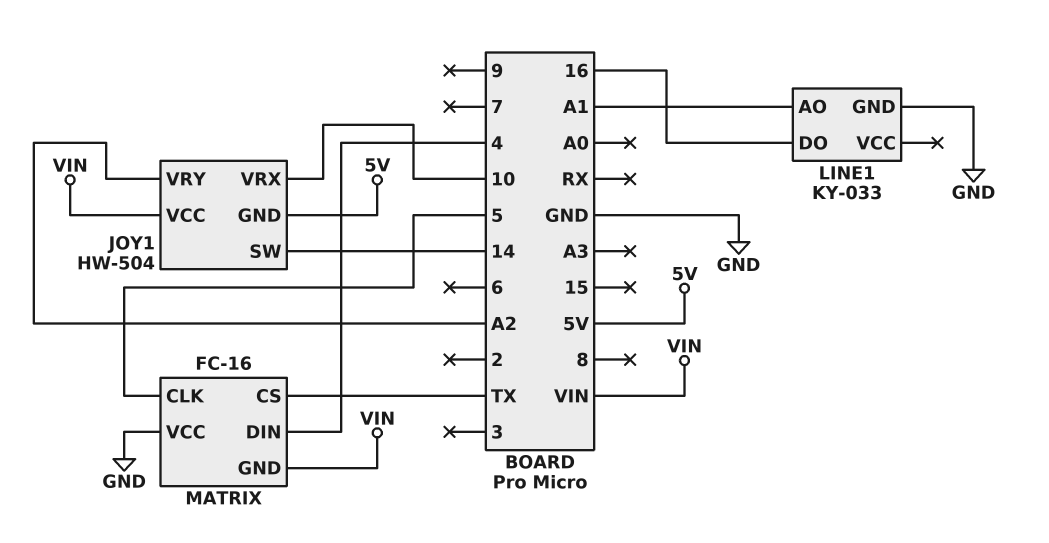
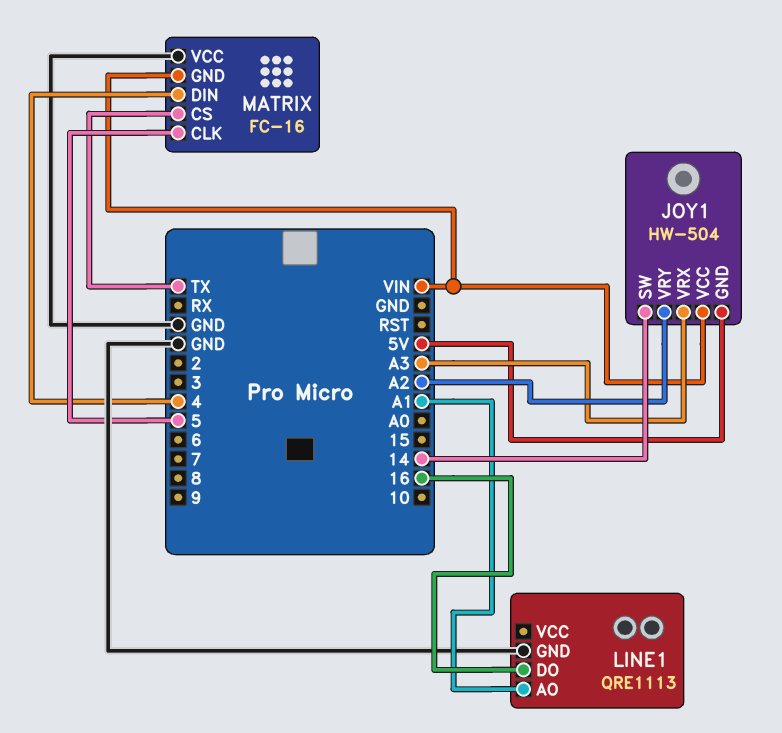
JOY1 pin VRX: 10 -> A3
LINE1: KY-033 -> QRE1113

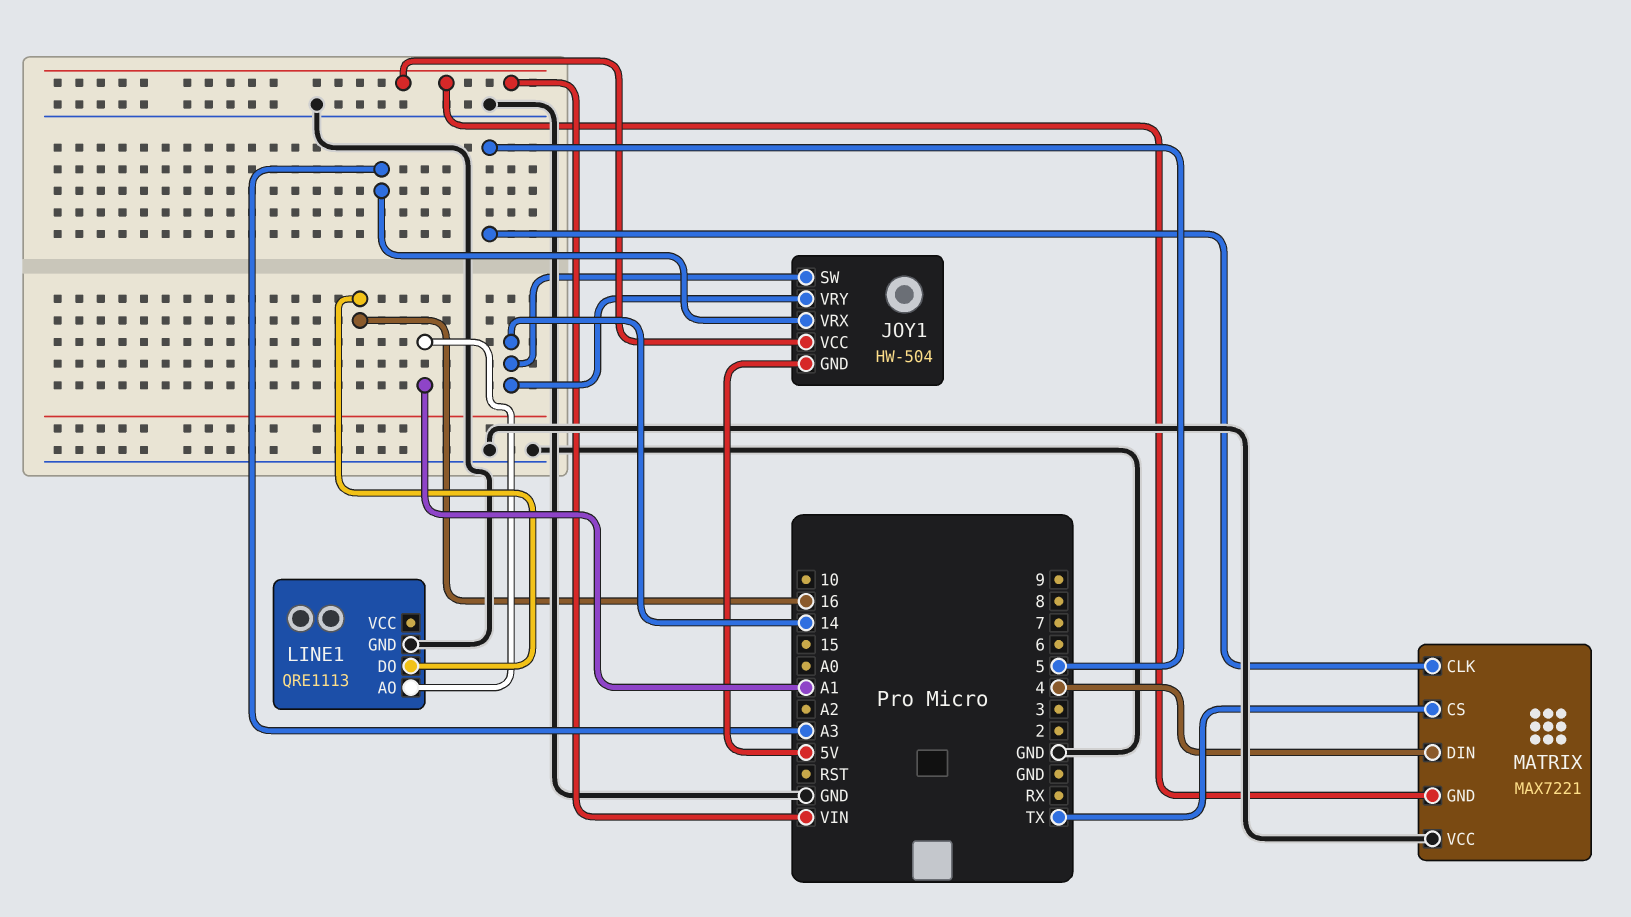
JOY1 pin VRY: A2 -> 14
MATRIX: FC-16 -> MAX7221

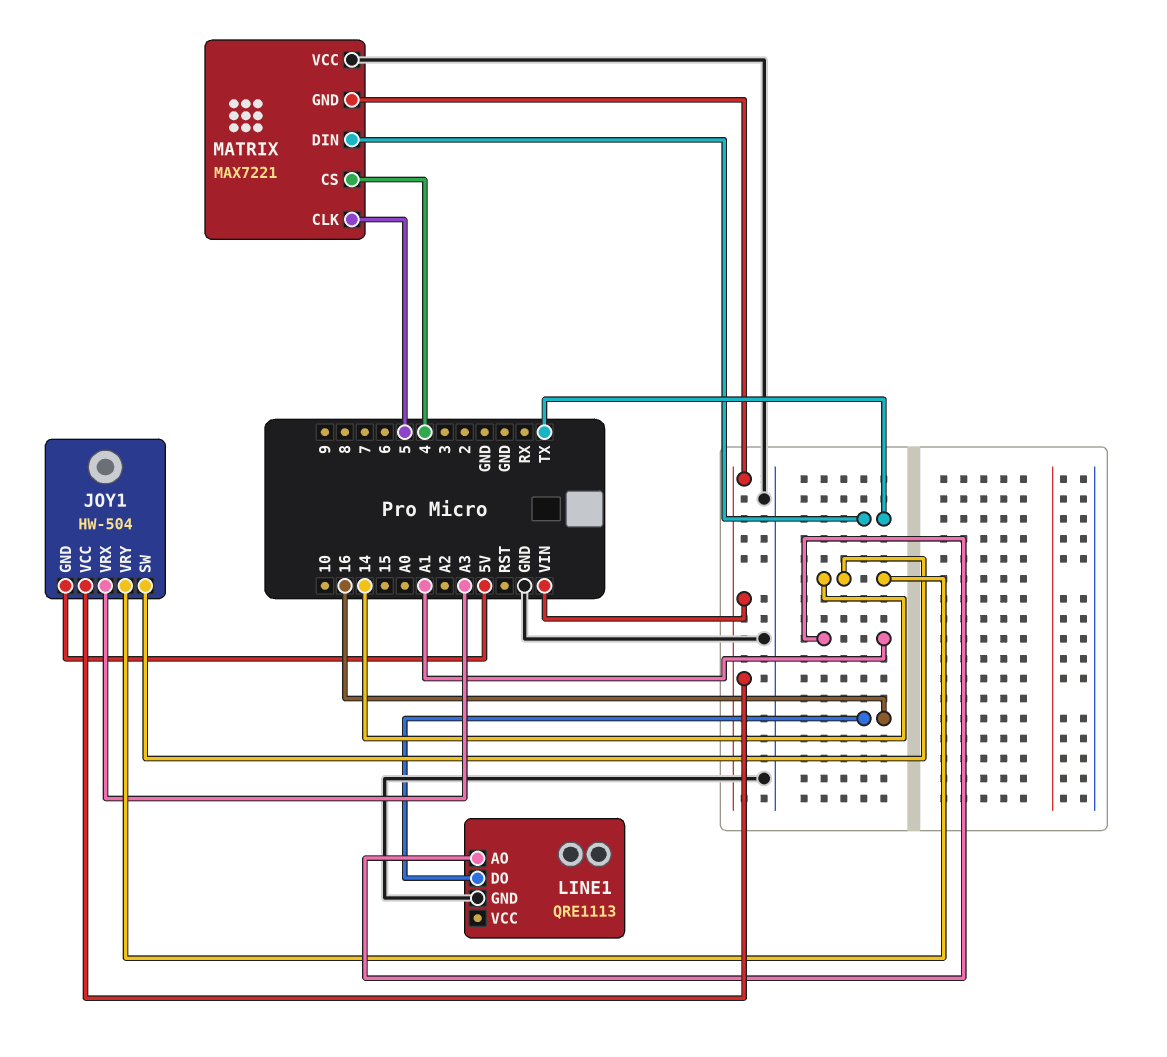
MATRIX pin CS: TX -> 4
MATRIX pin DIN: 4 -> TX

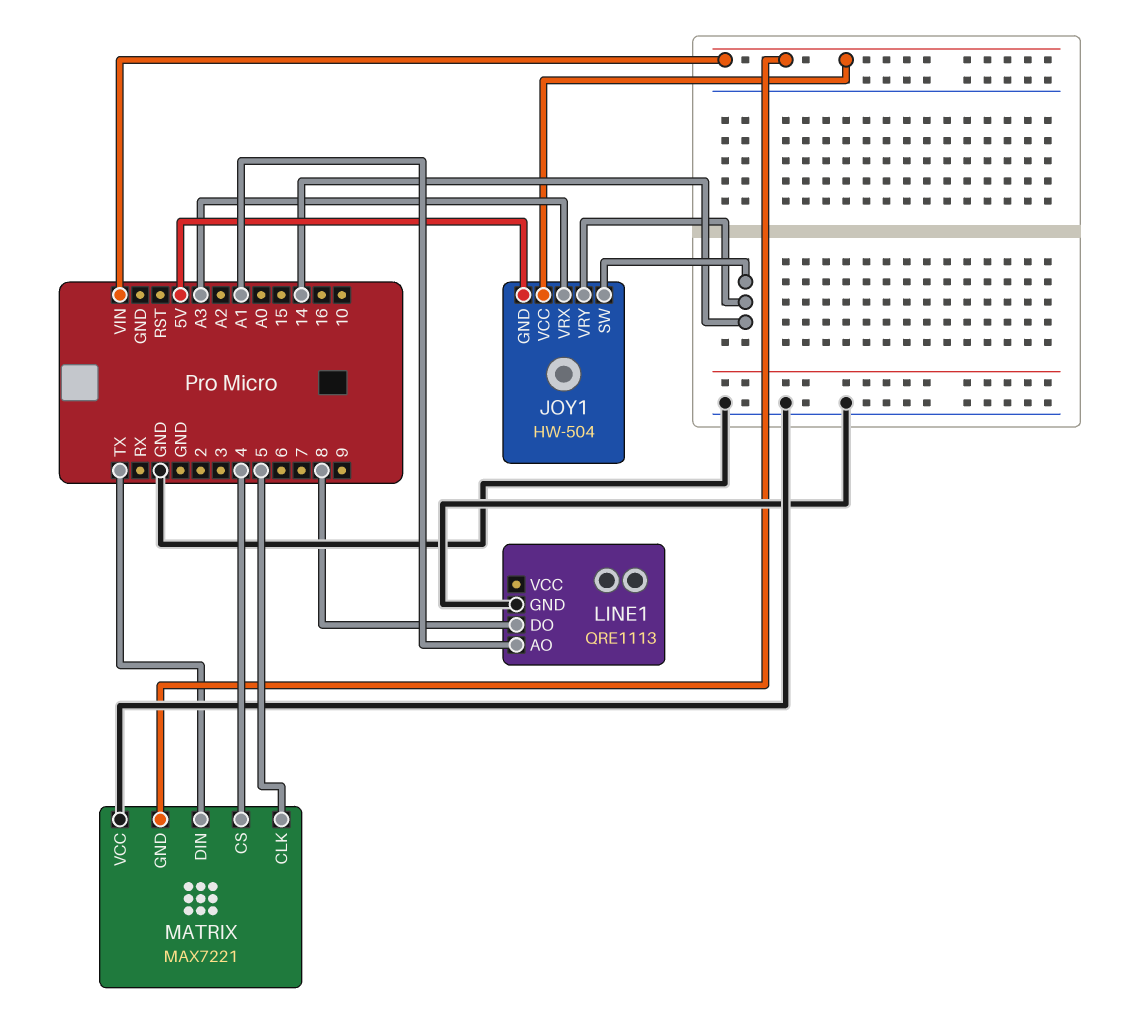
LINE1 pin DO: 16 -> 8

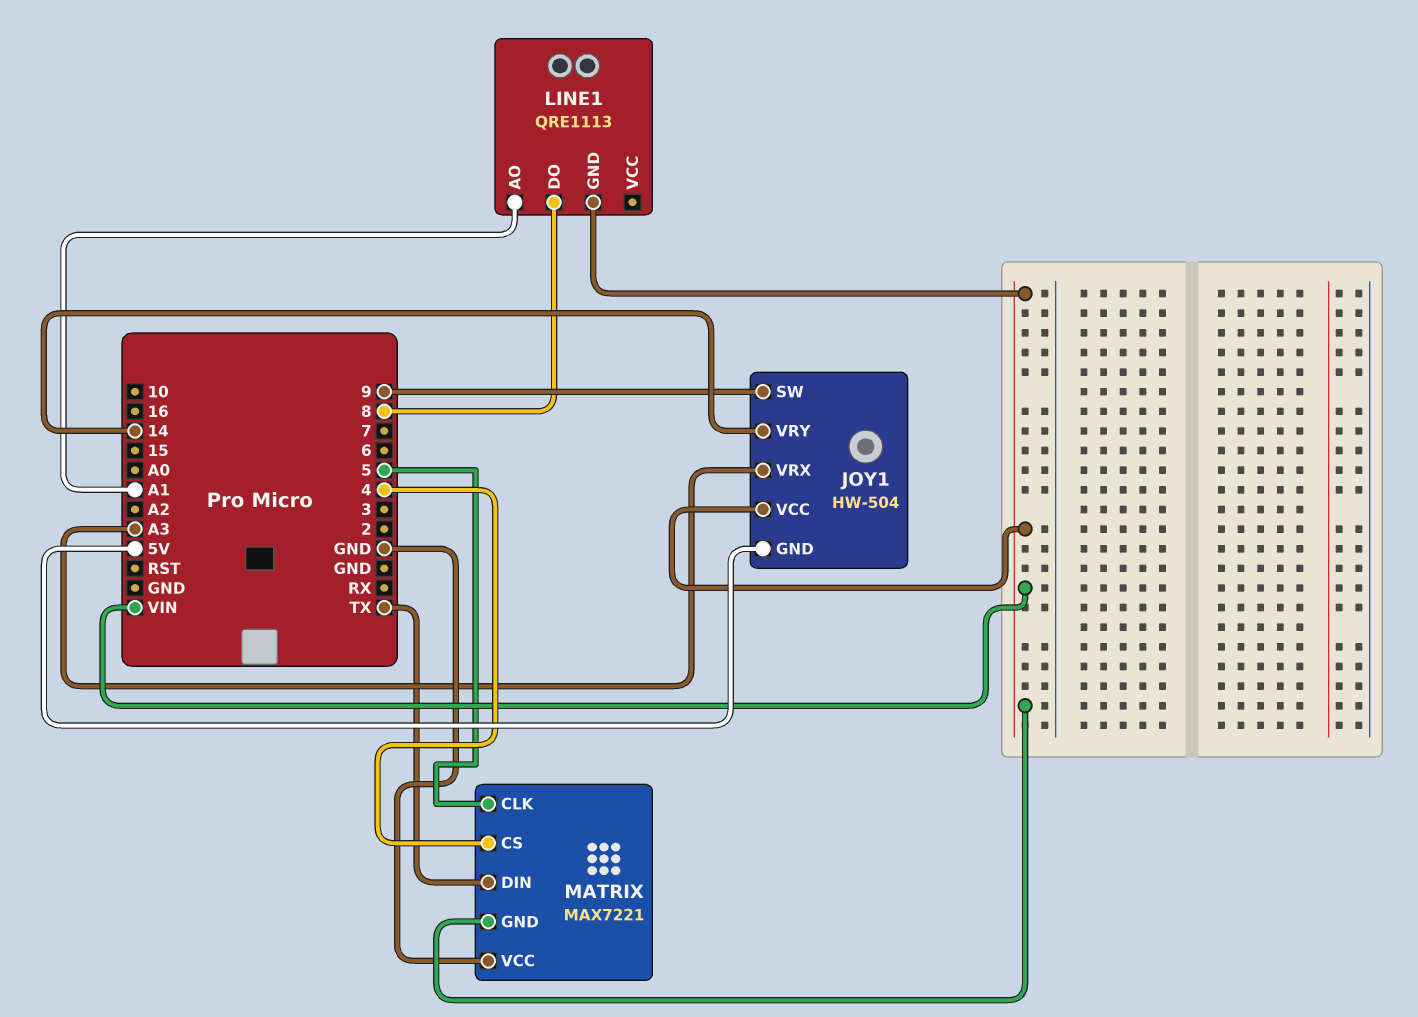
JOY1 pin SW: 14 -> 9
LINE1 pin GND: GND -> VIN

